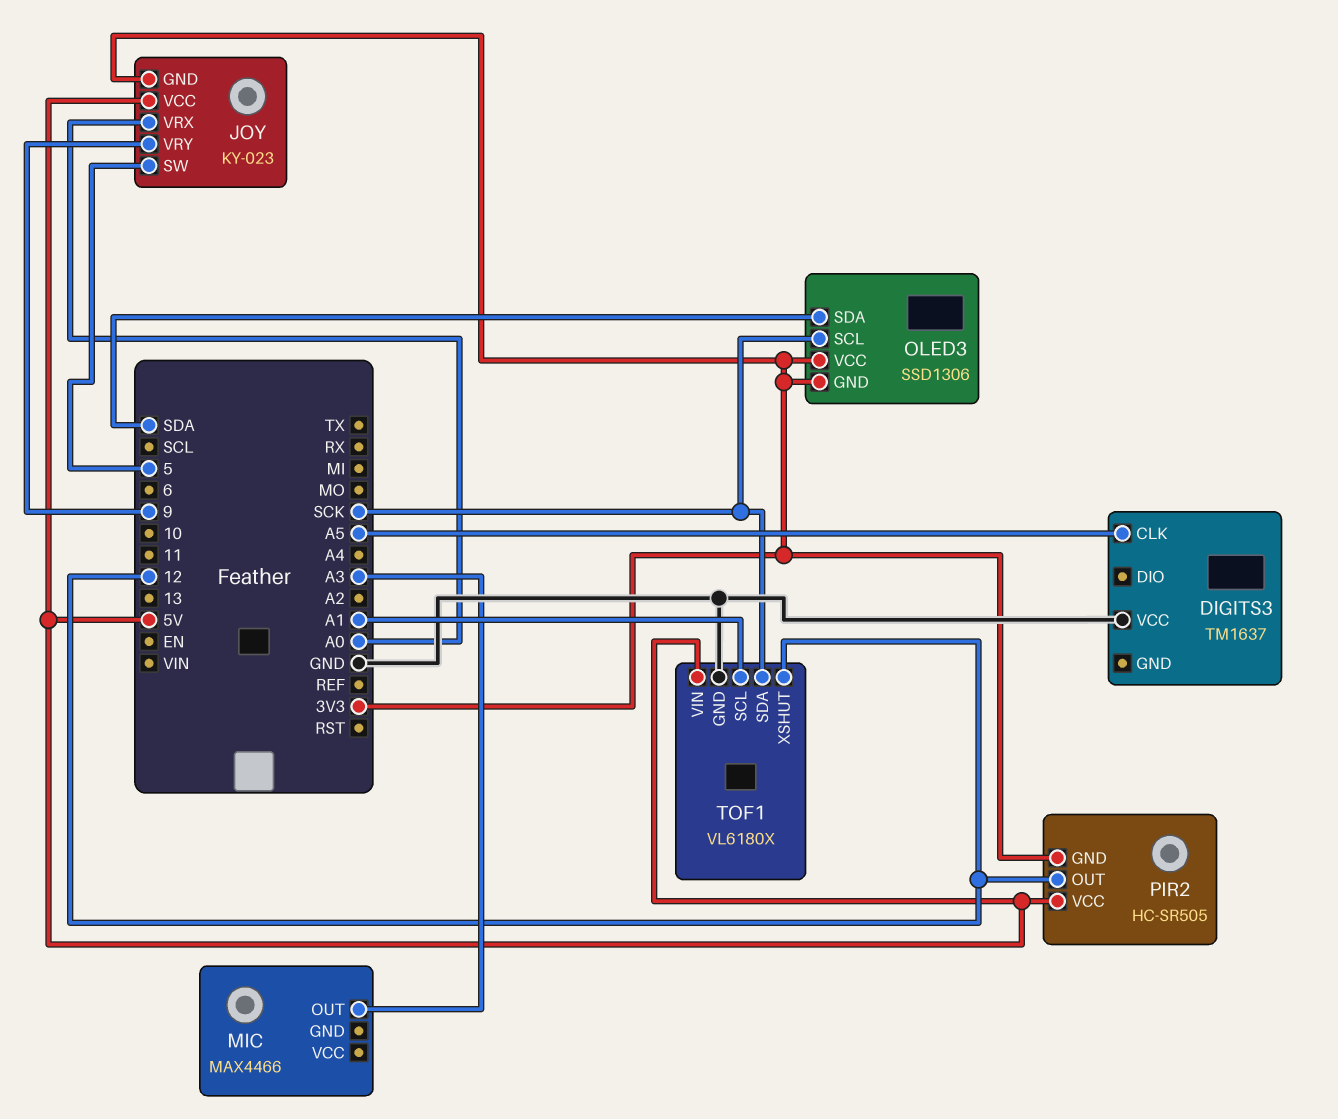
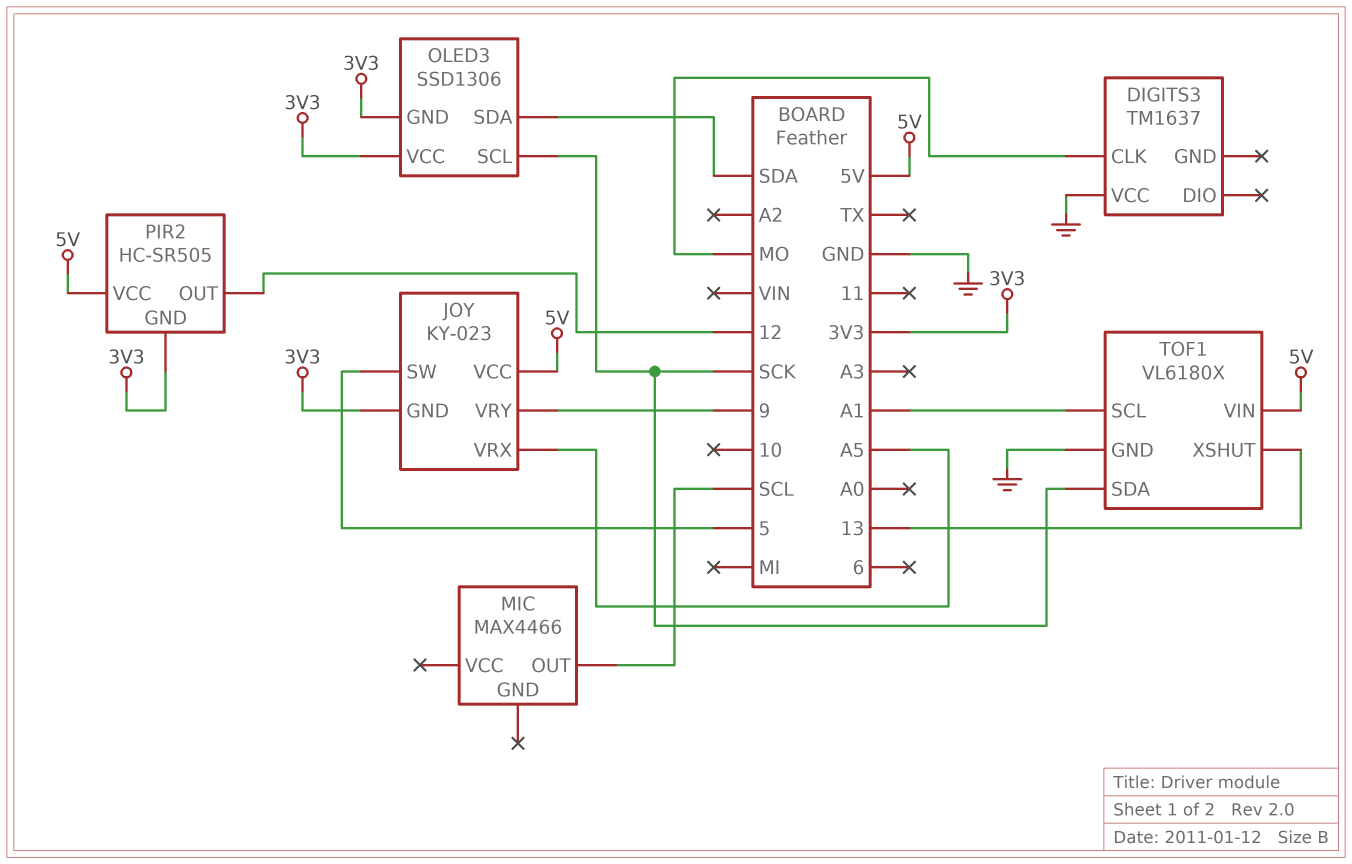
DIGITS3 pin CLK: A5 -> MO
JOY pin VRX: A0 -> A5
MIC pin OUT: A3 -> SCL
TOF1 pin XSHUT: 12 -> 13

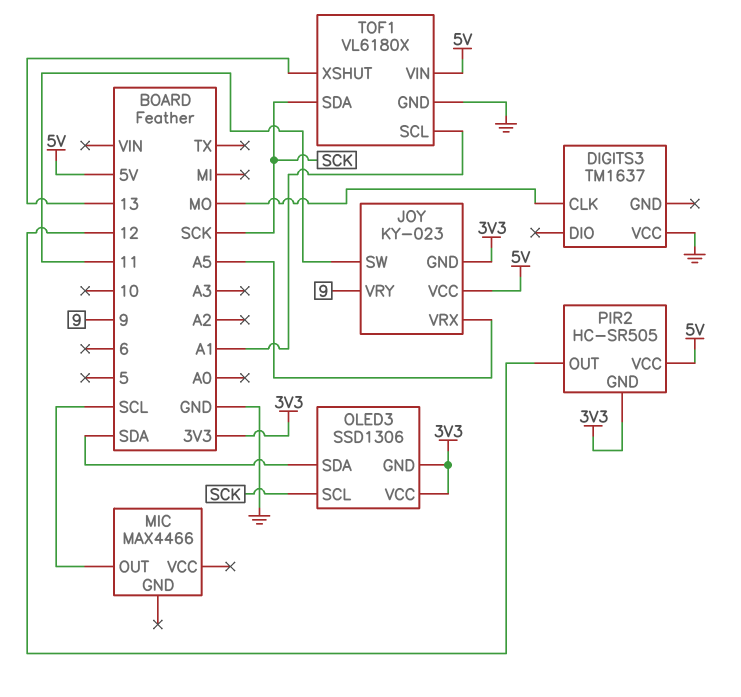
JOY pin SW: 5 -> 11

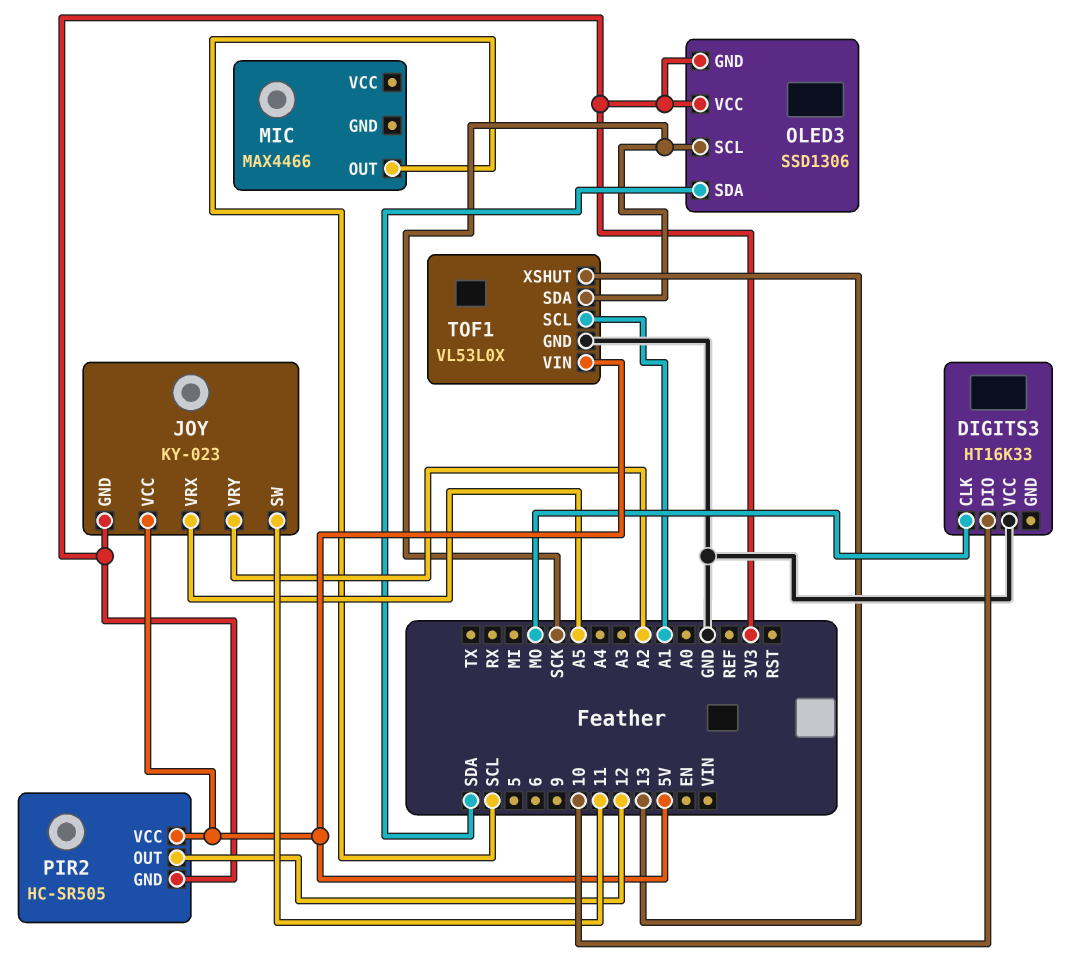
DIGITS3: TM1637 -> HT16K33
DIGITS3 pin DIO: none -> 10
JOY pin VRY: 9 -> A2
TOF1: VL6180X -> VL53L0X

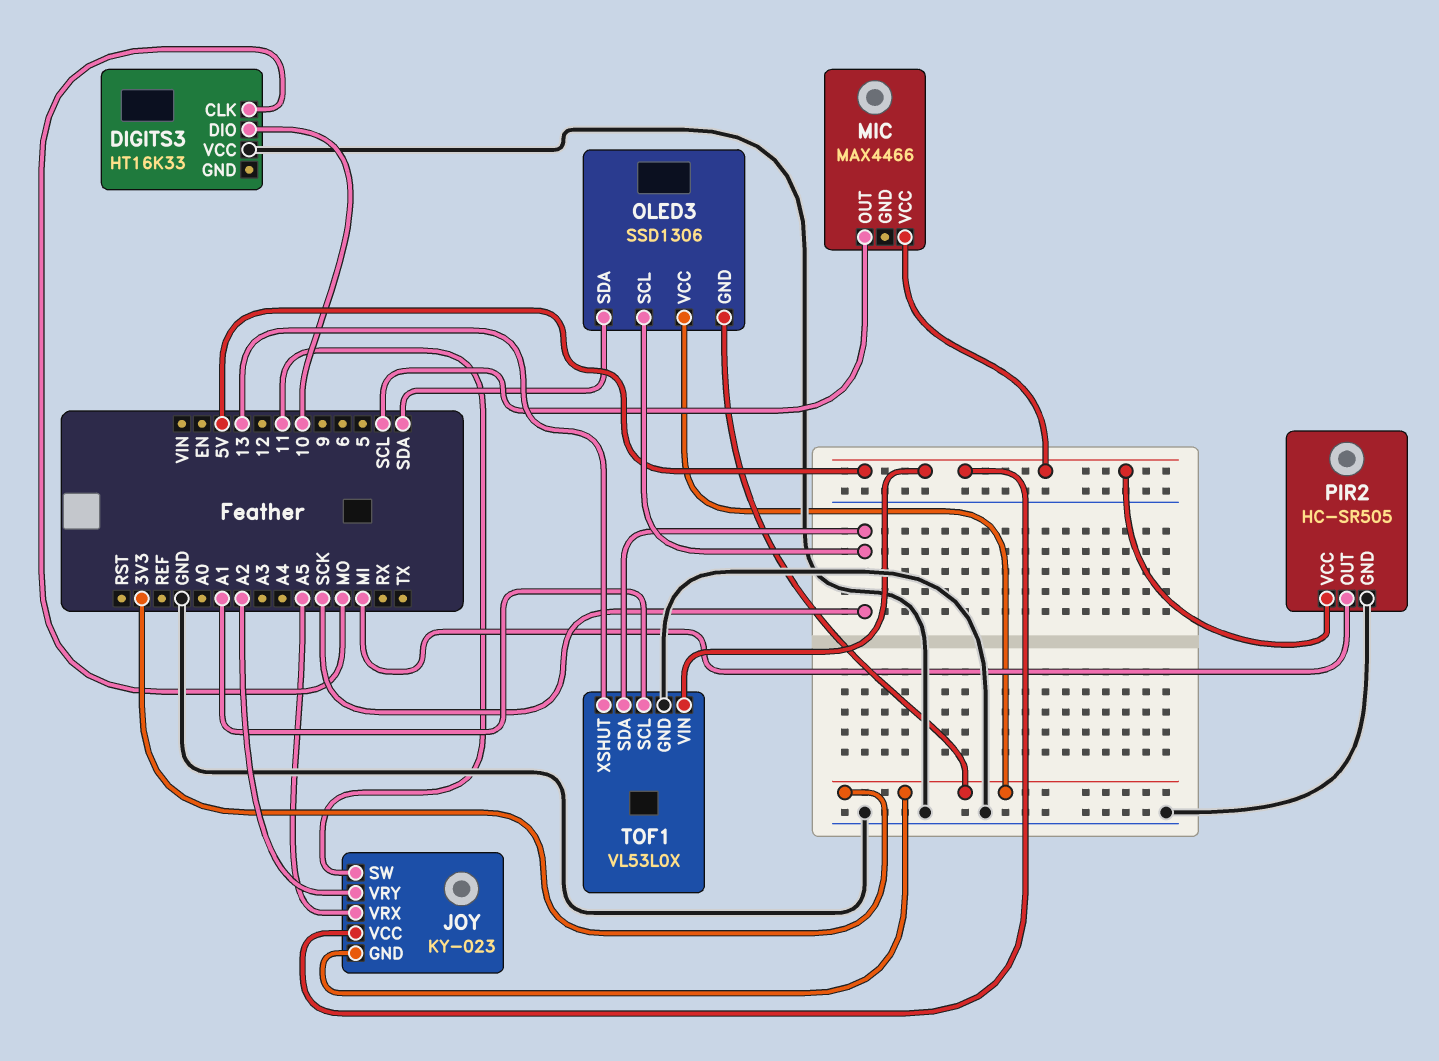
MIC pin VCC: none -> 5V
PIR2 pin GND: 3V3 -> GND
PIR2 pin OUT: 12 -> MI

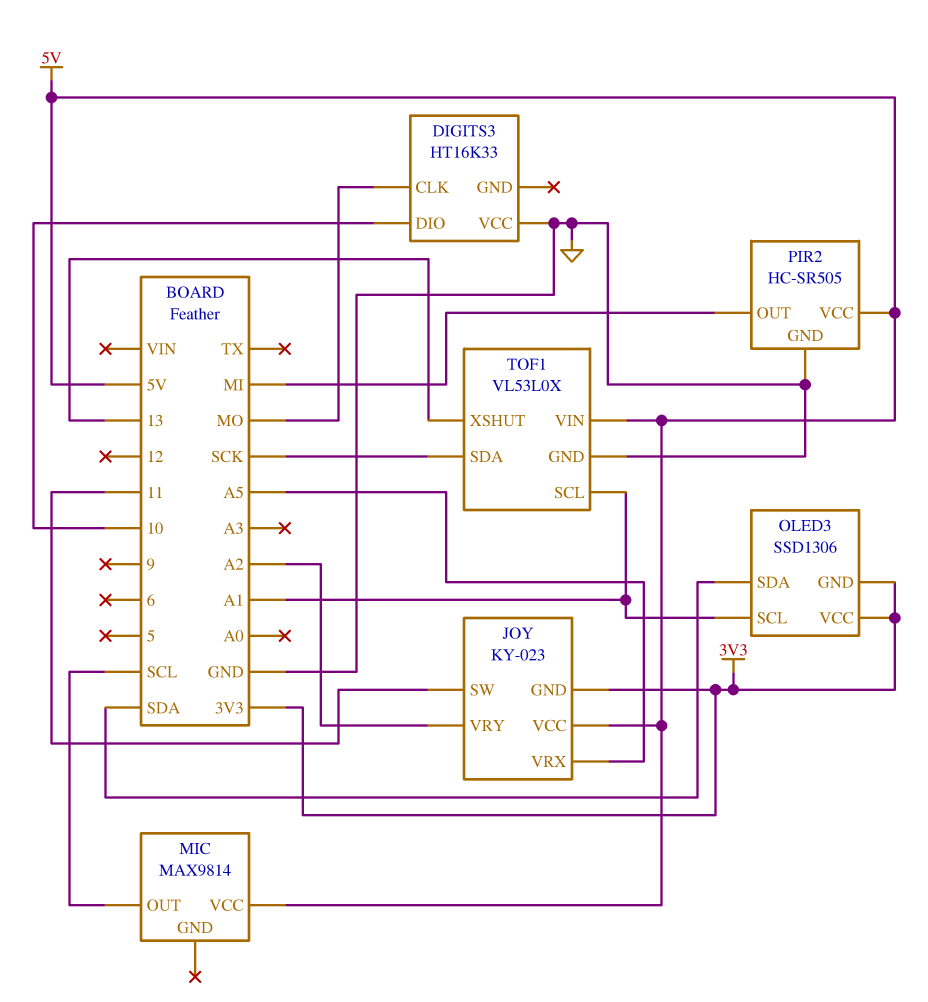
MIC: MAX4466 -> MAX9814
OLED3 pin SCL: SCK -> A1

